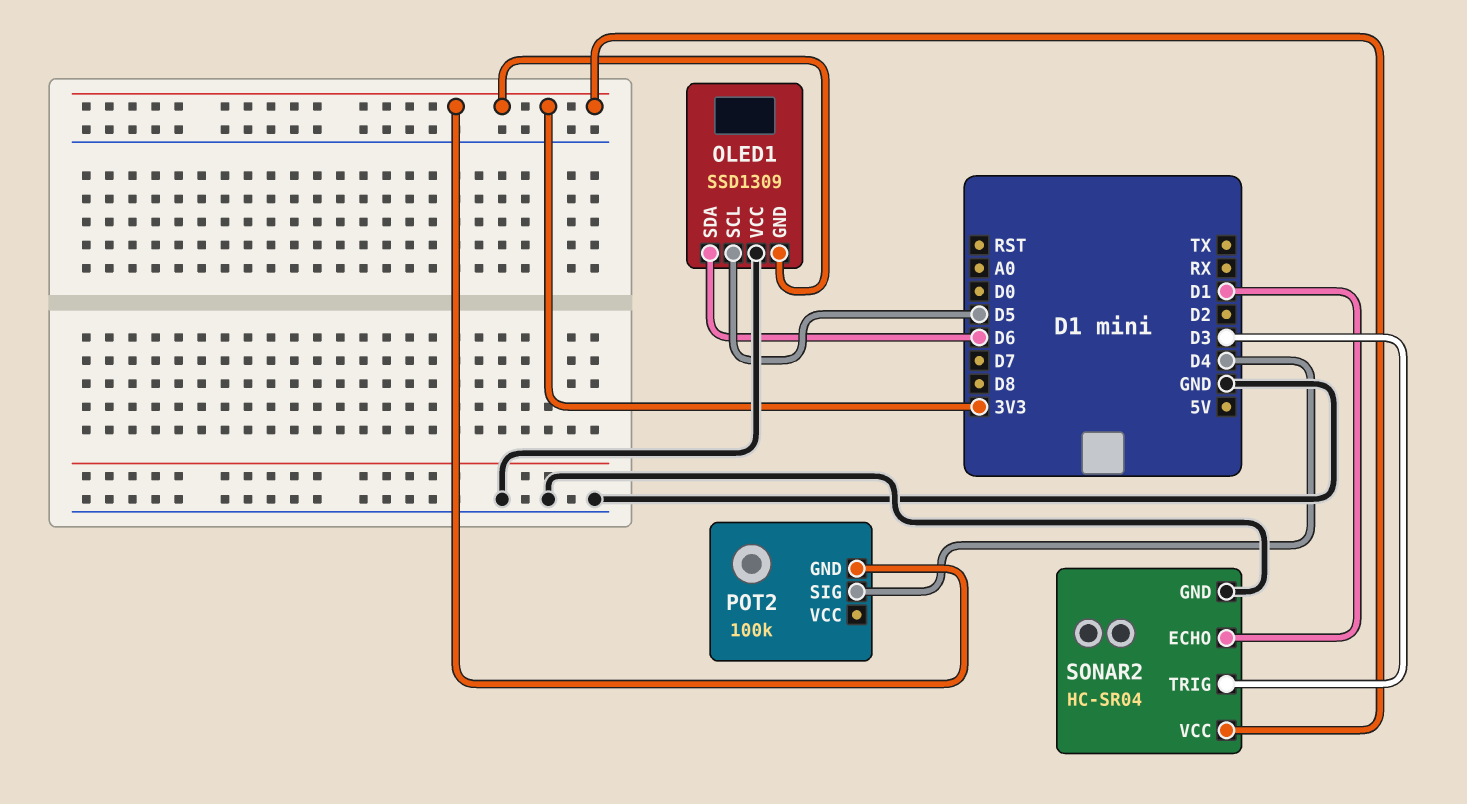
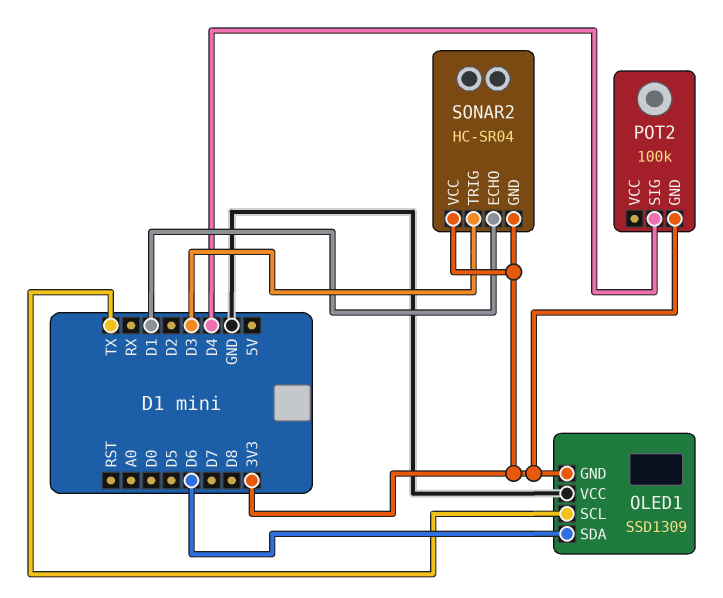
OLED1 pin SCL: D5 -> TX
SONAR2 pin GND: GND -> 3V3

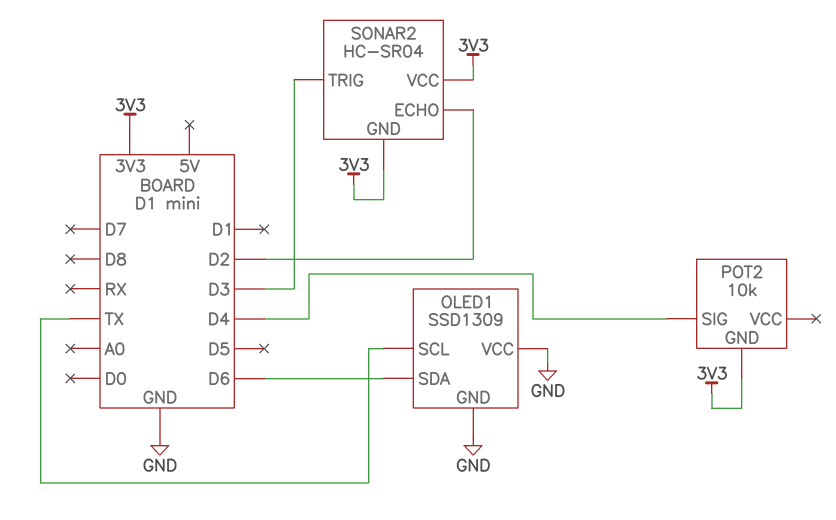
OLED1 pin GND: 3V3 -> GND
POT2: 100k -> 10k
SONAR2 pin ECHO: D1 -> D2

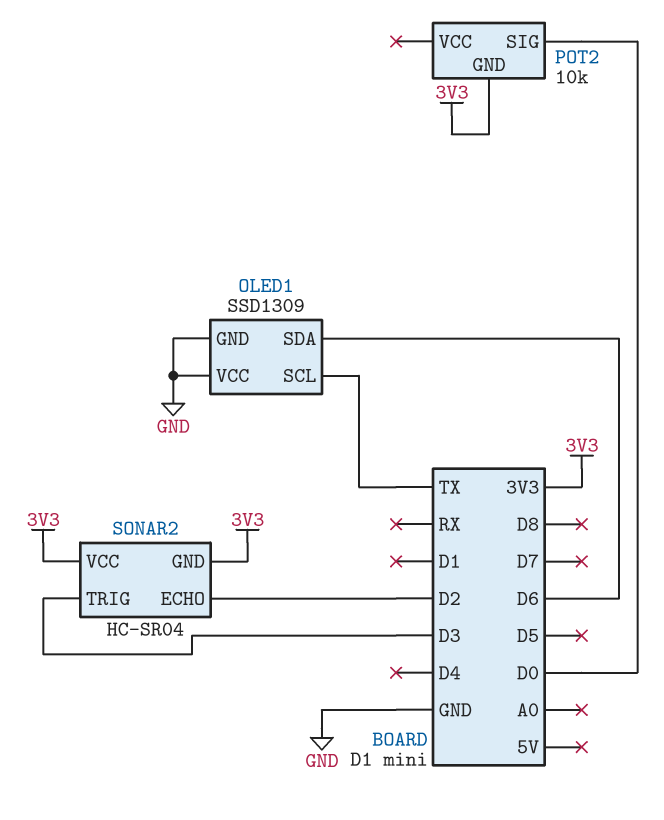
POT2 pin SIG: D4 -> D0

